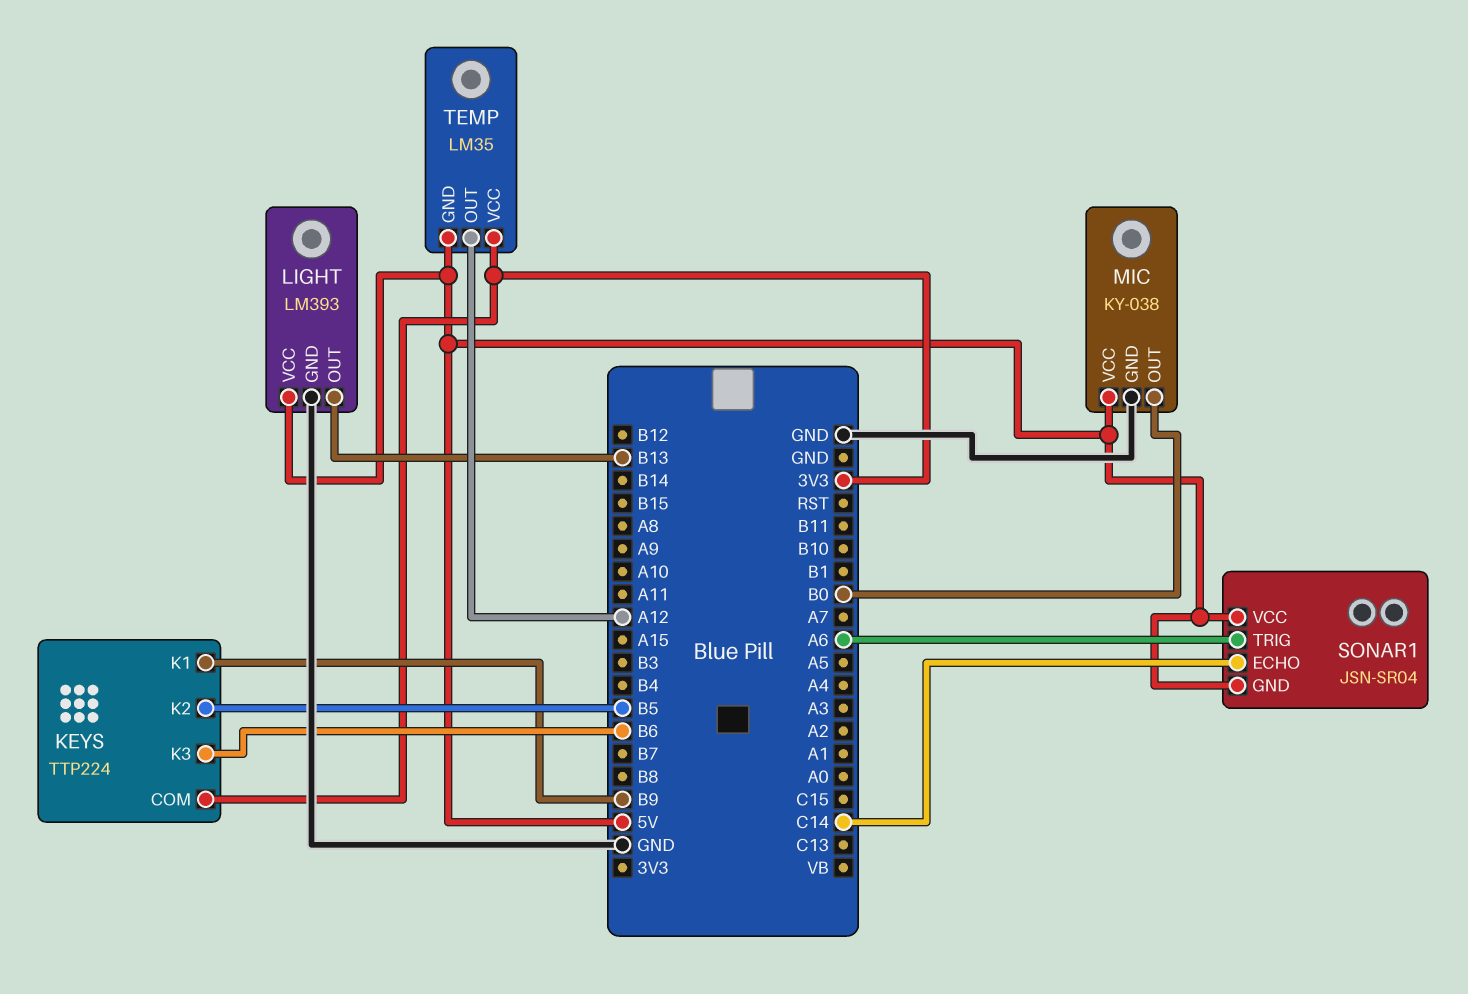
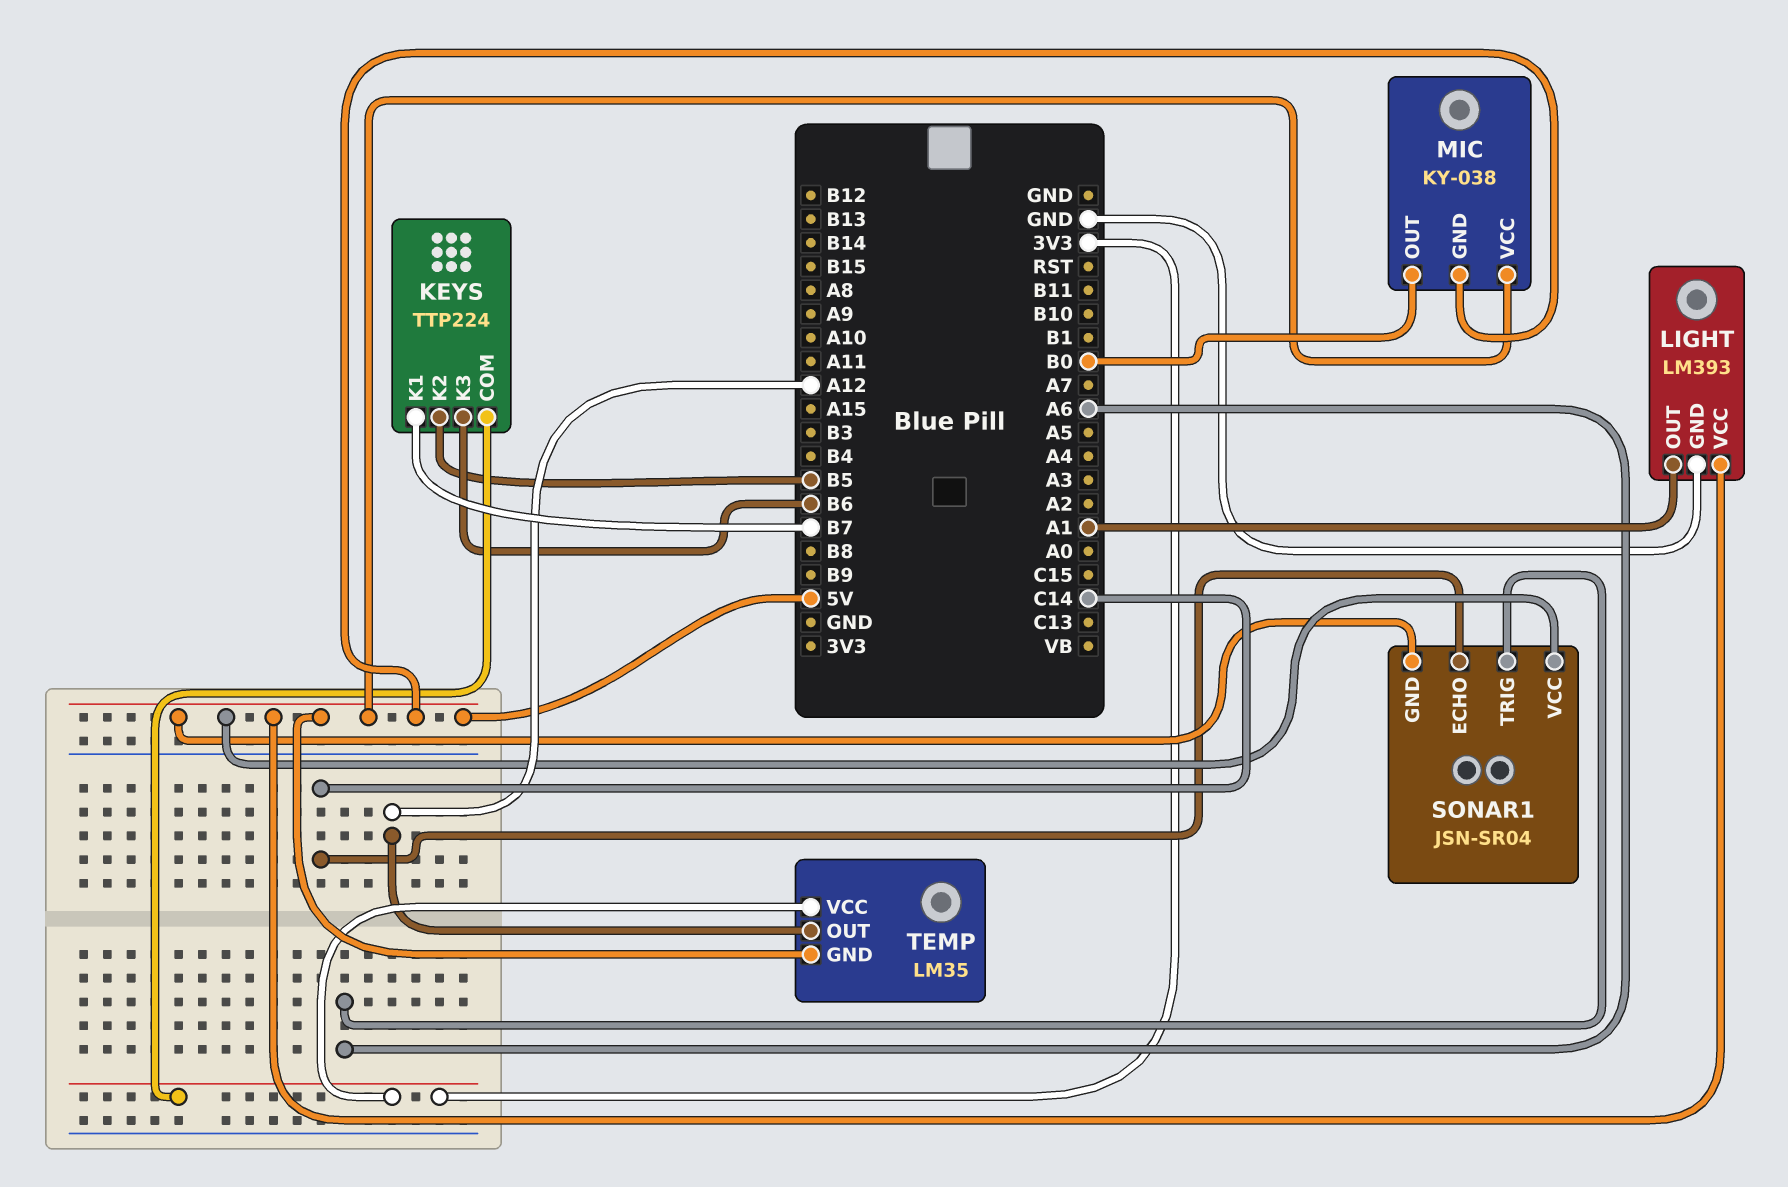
KEYS pin K1: B9 -> B7
LIGHT pin OUT: B13 -> A1
MIC pin GND: GND -> 5V

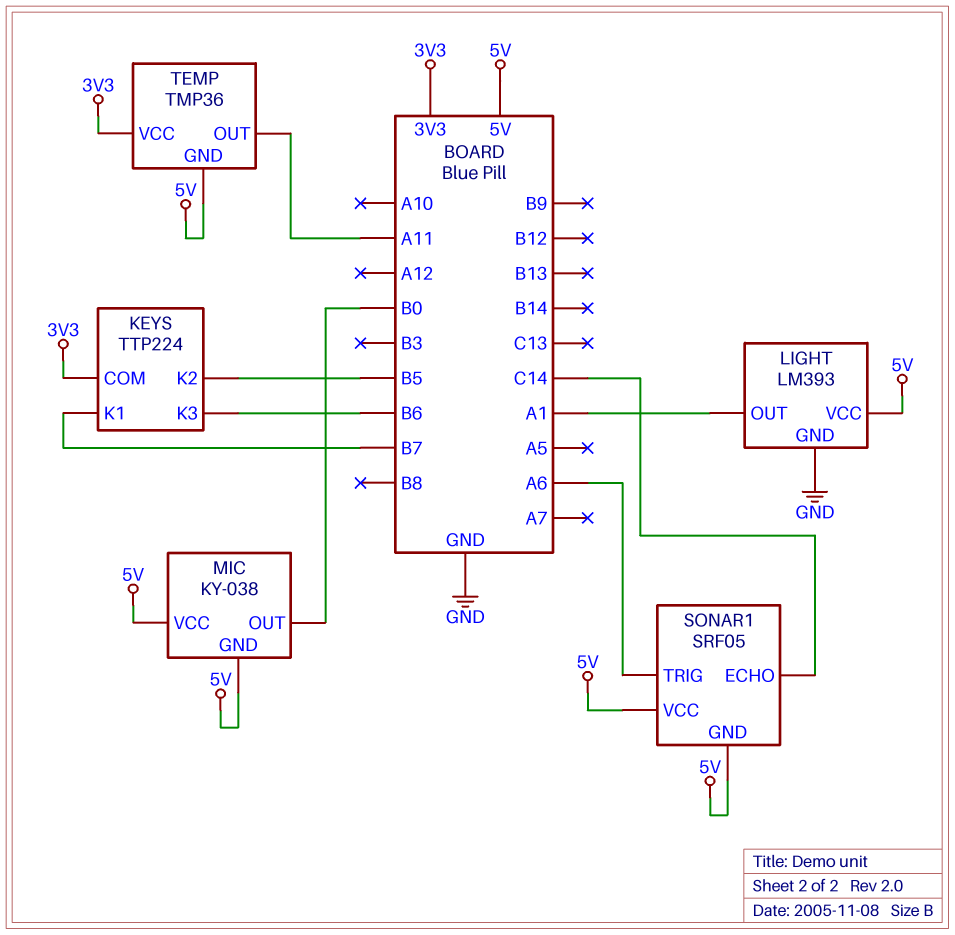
SONAR1: JSN-SR04 -> SRF05
TEMP: LM35 -> TMP36
TEMP pin OUT: A12 -> A11

